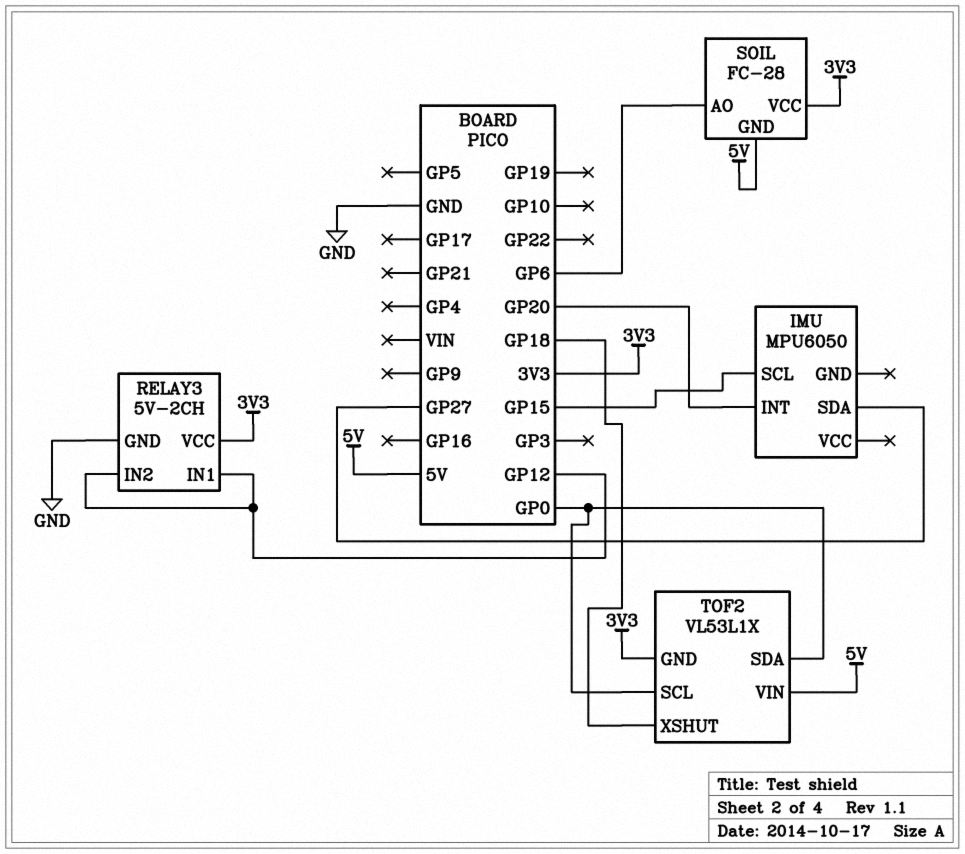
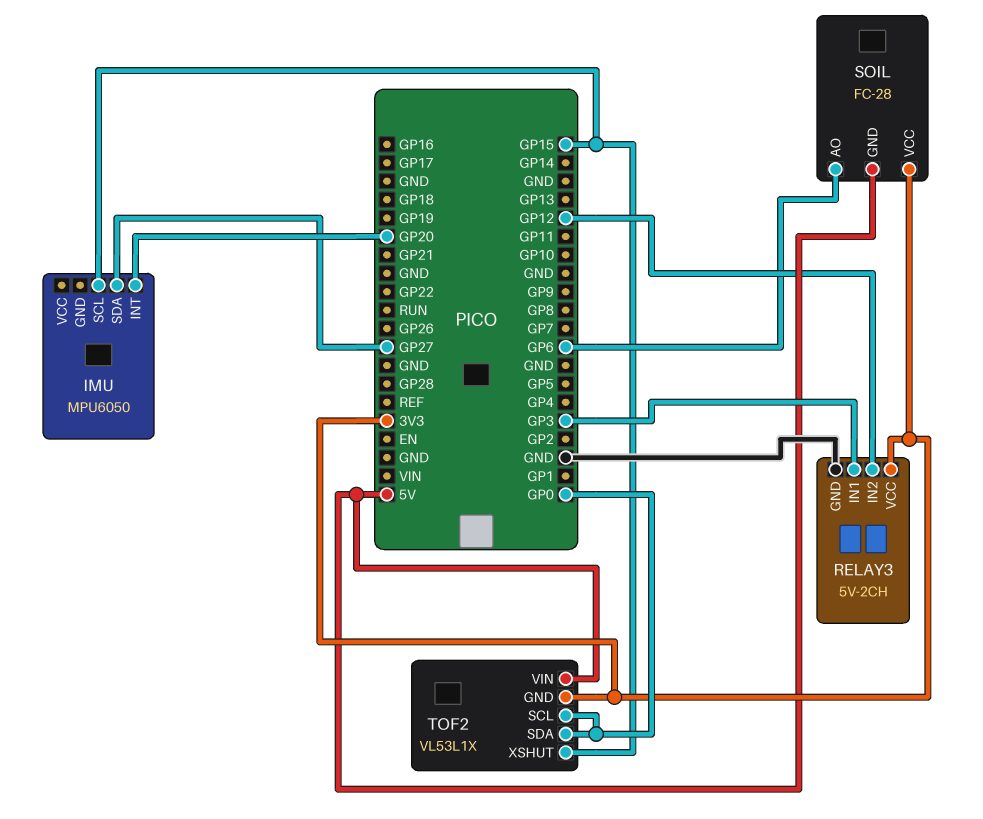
RELAY3 pin IN1: GP12 -> GP3
TOF2 pin XSHUT: GP18 -> GP15

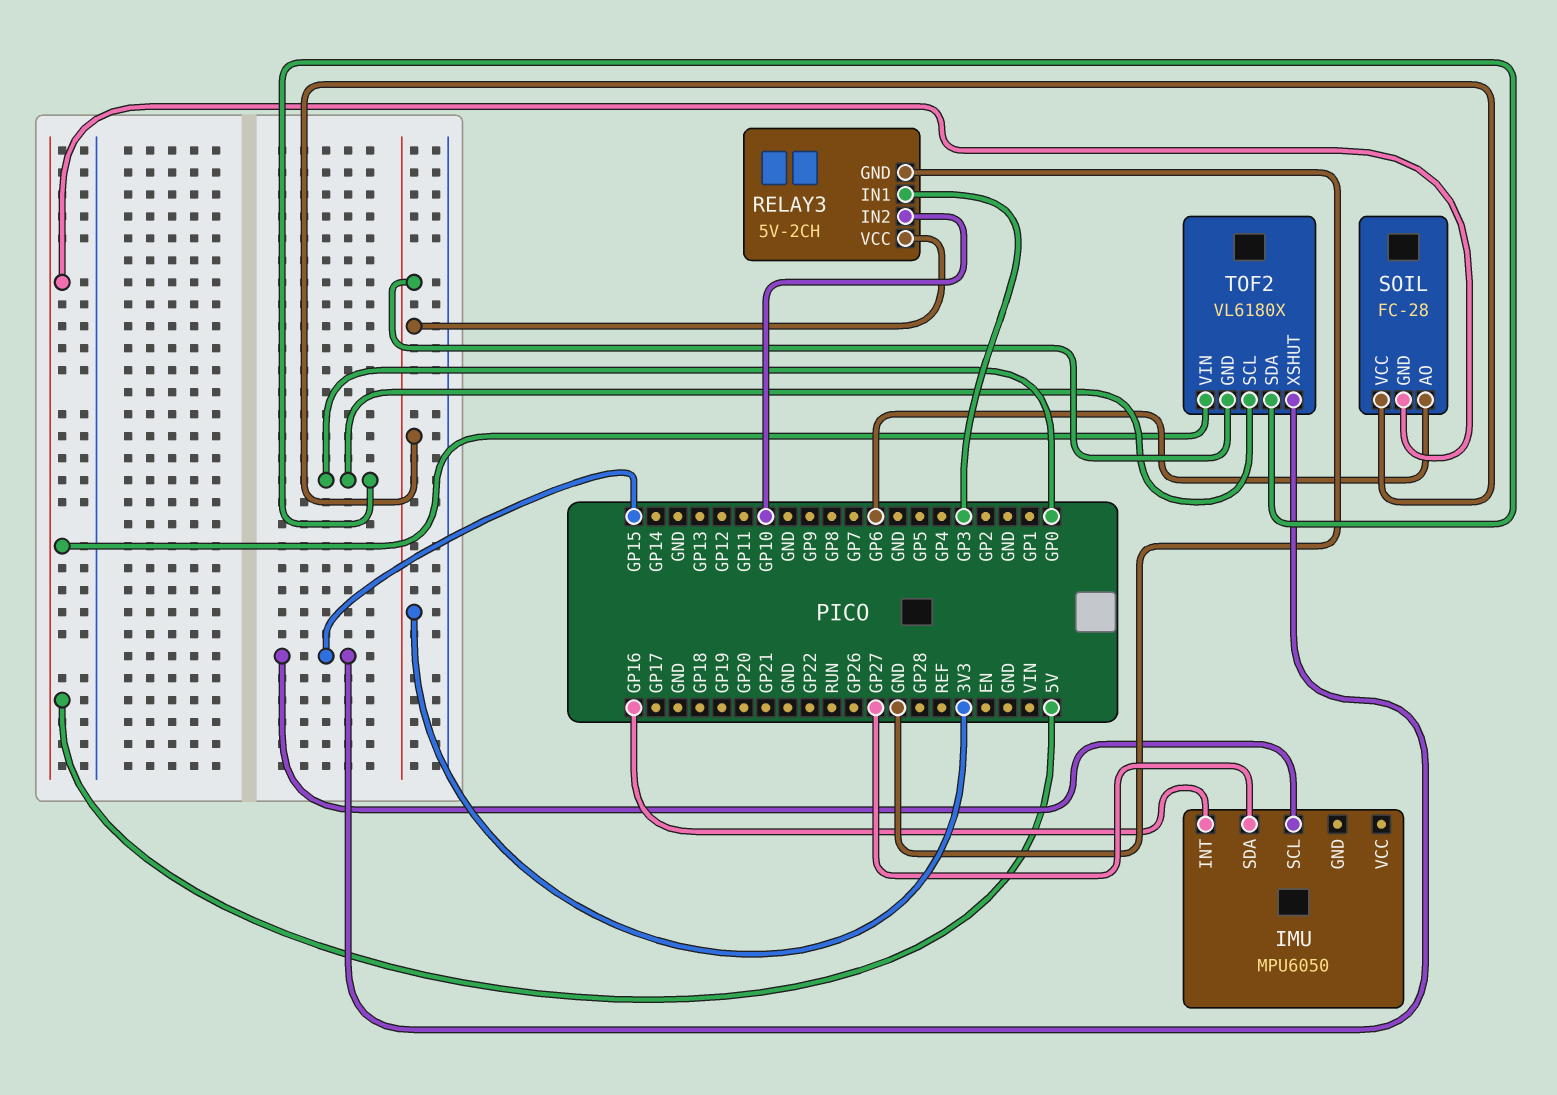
IMU pin INT: GP20 -> GP16
RELAY3 pin IN2: GP12 -> GP10
TOF2: VL53L1X -> VL6180X

